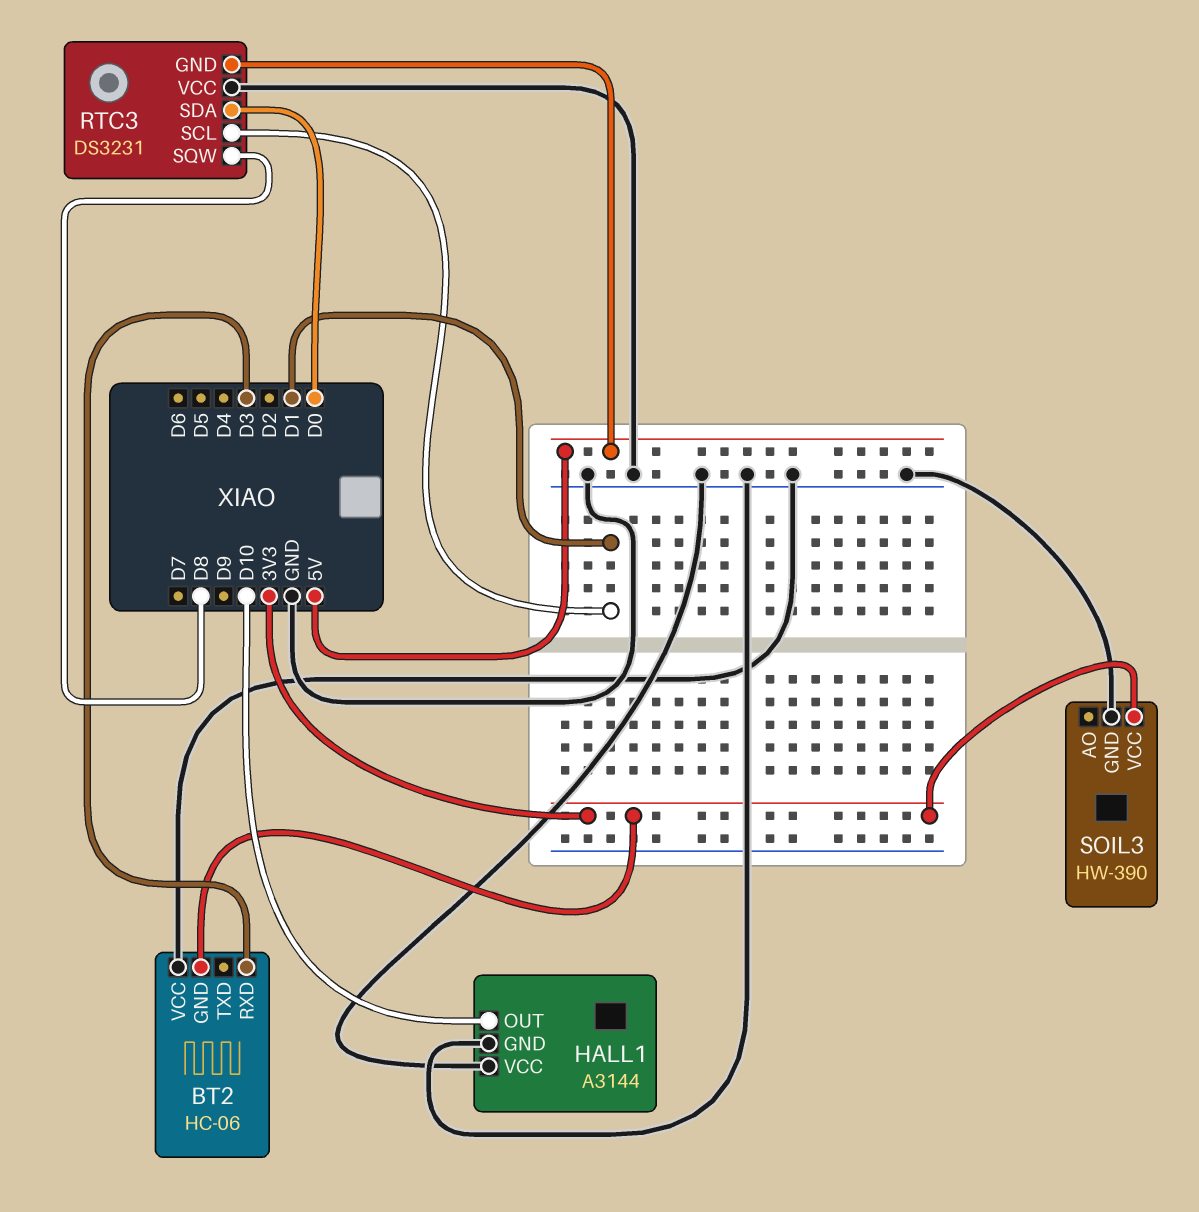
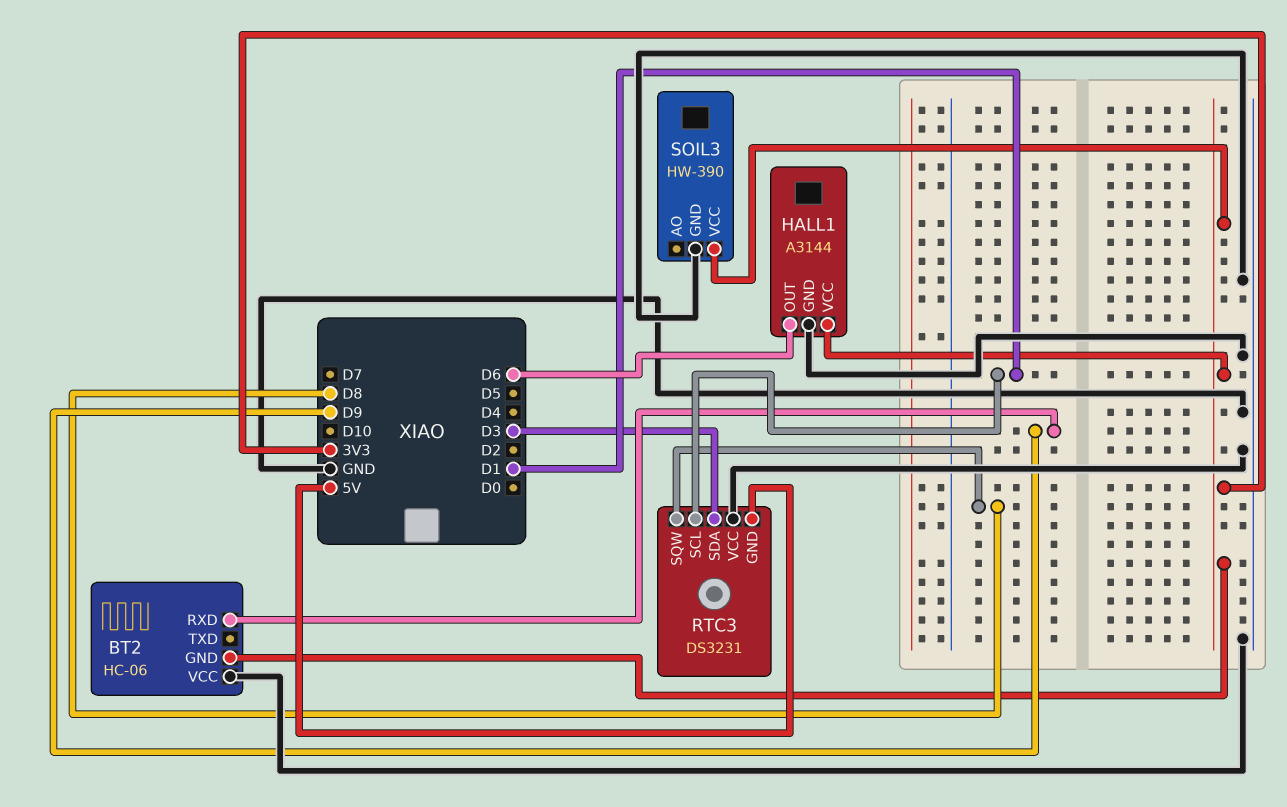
BT2 pin RXD: D3 -> D9
HALL1 pin OUT: D10 -> D6
HALL1 pin VCC: GND -> 3V3
RTC3 pin SDA: D0 -> D3

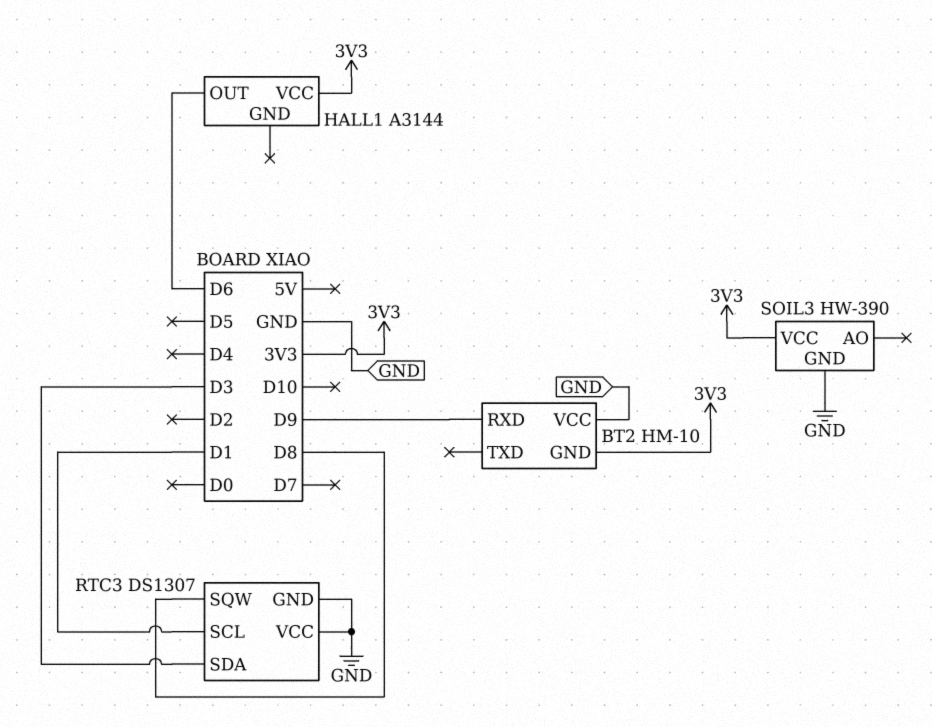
BT2: HC-06 -> HM-10
HALL1 pin GND: GND -> none
RTC3: DS3231 -> DS1307
RTC3 pin GND: 5V -> GND

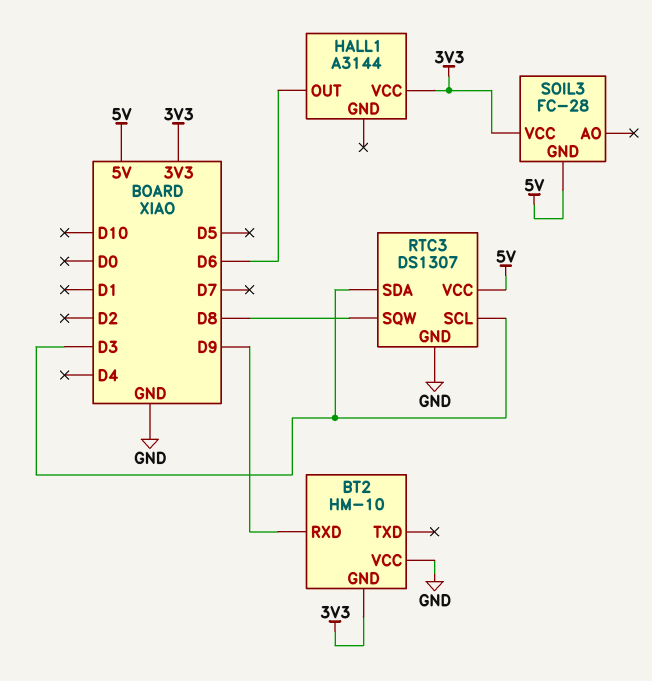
RTC3 pin SCL: D1 -> D3
RTC3 pin VCC: GND -> 5V
SOIL3: HW-390 -> FC-28
SOIL3 pin GND: GND -> 5V

